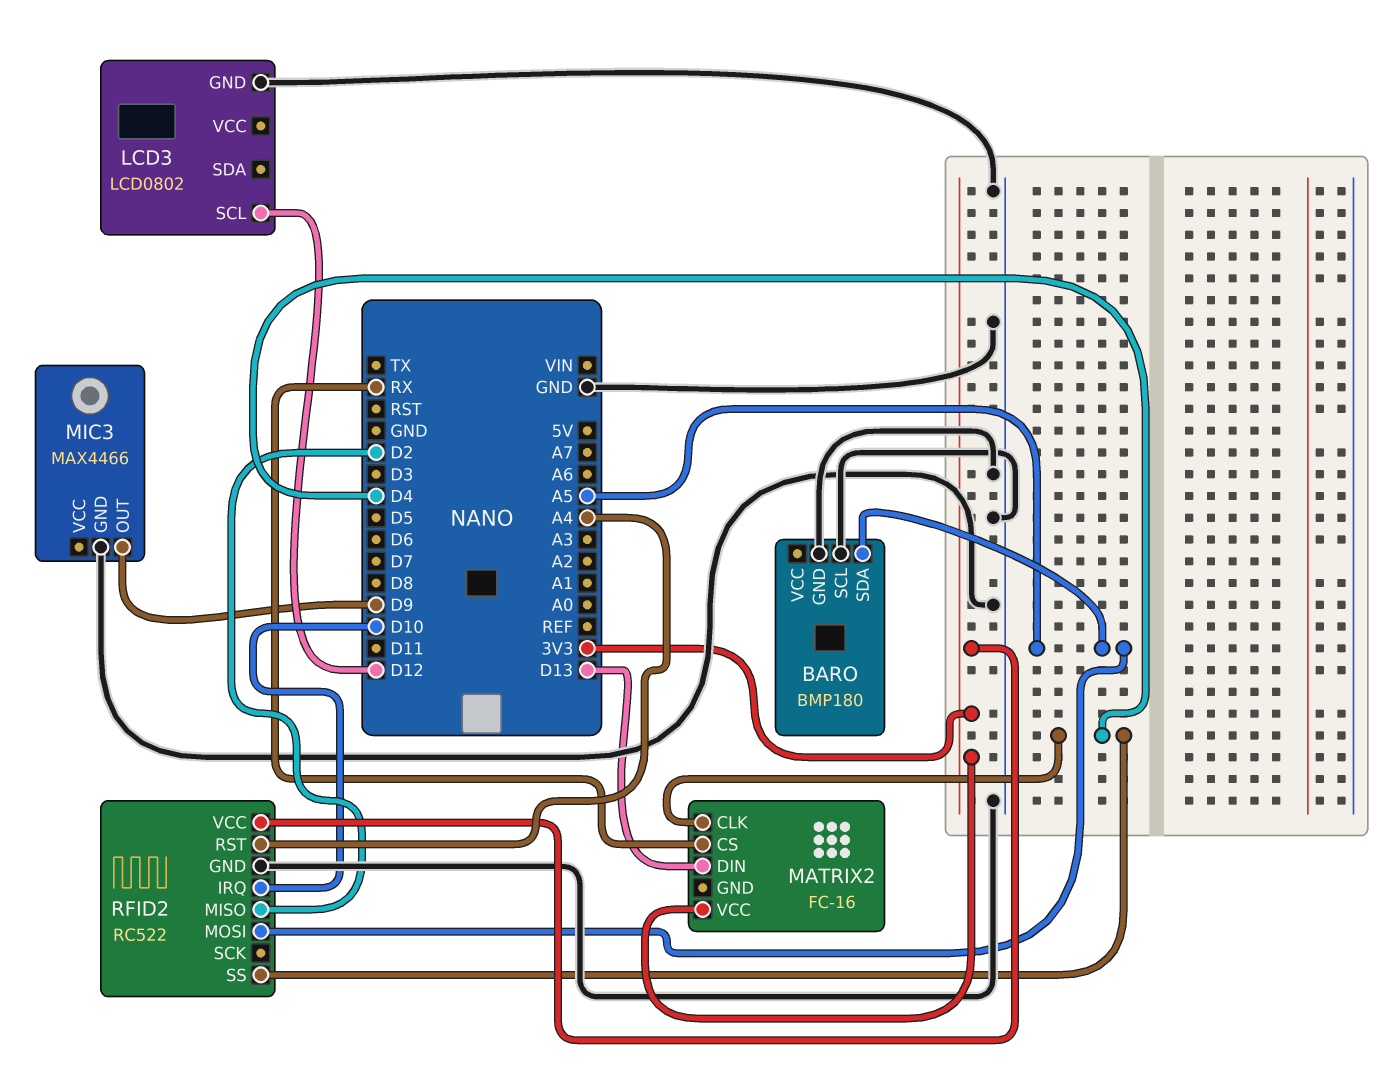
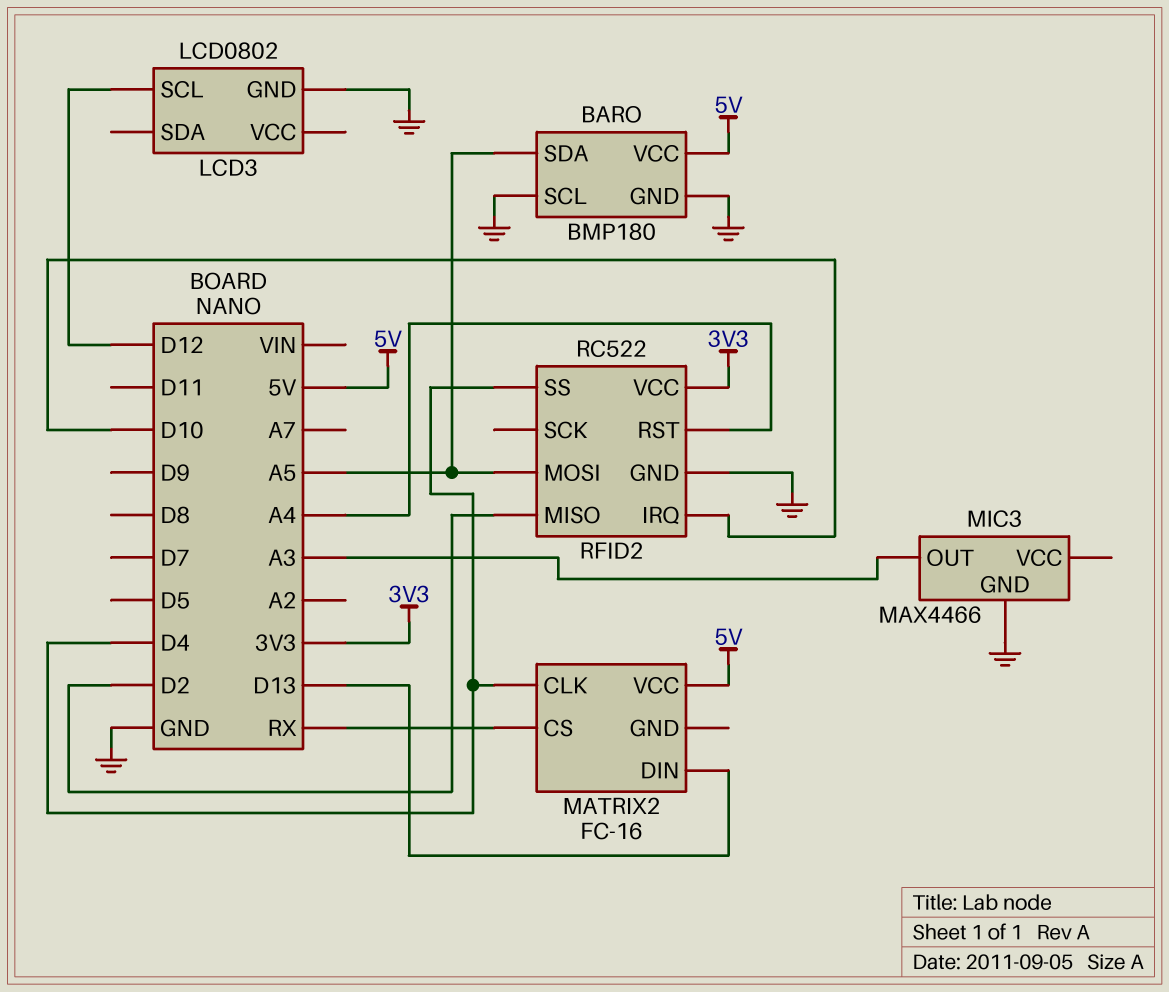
BARO pin VCC: none -> 5V
MATRIX2 pin VCC: 3V3 -> 5V
MIC3 pin OUT: D9 -> A3

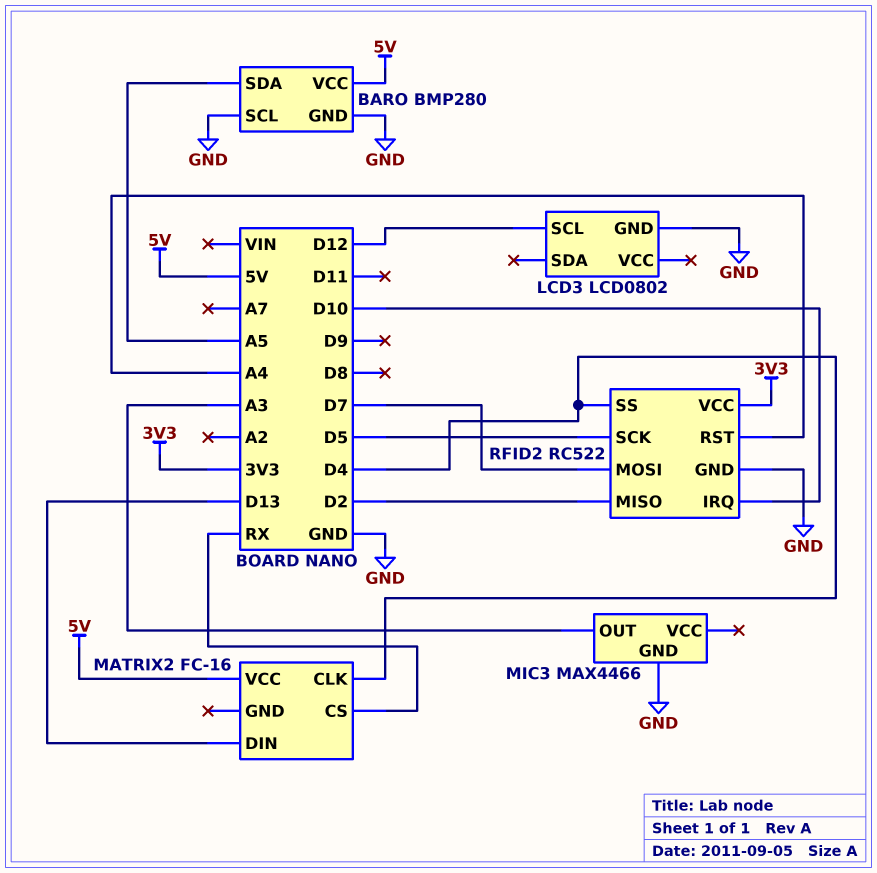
BARO: BMP180 -> BMP280
RFID2 pin MOSI: A5 -> D7
RFID2 pin SCK: none -> D5

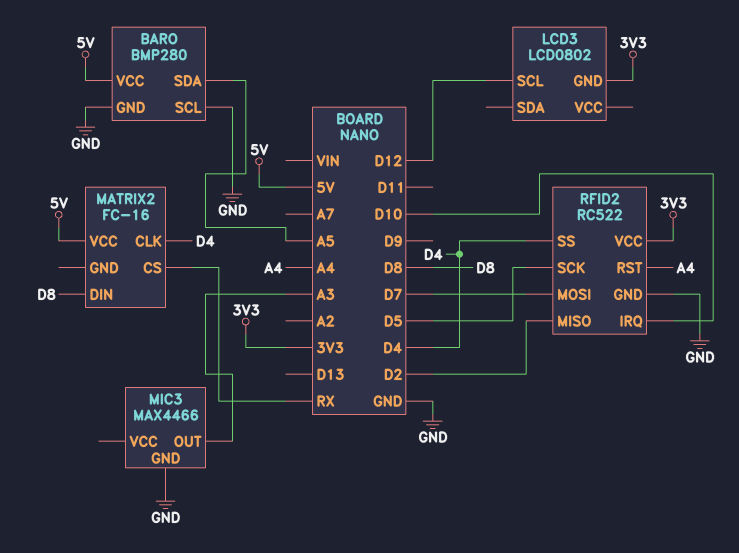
LCD3 pin GND: GND -> 3V3
MATRIX2 pin DIN: D13 -> D8

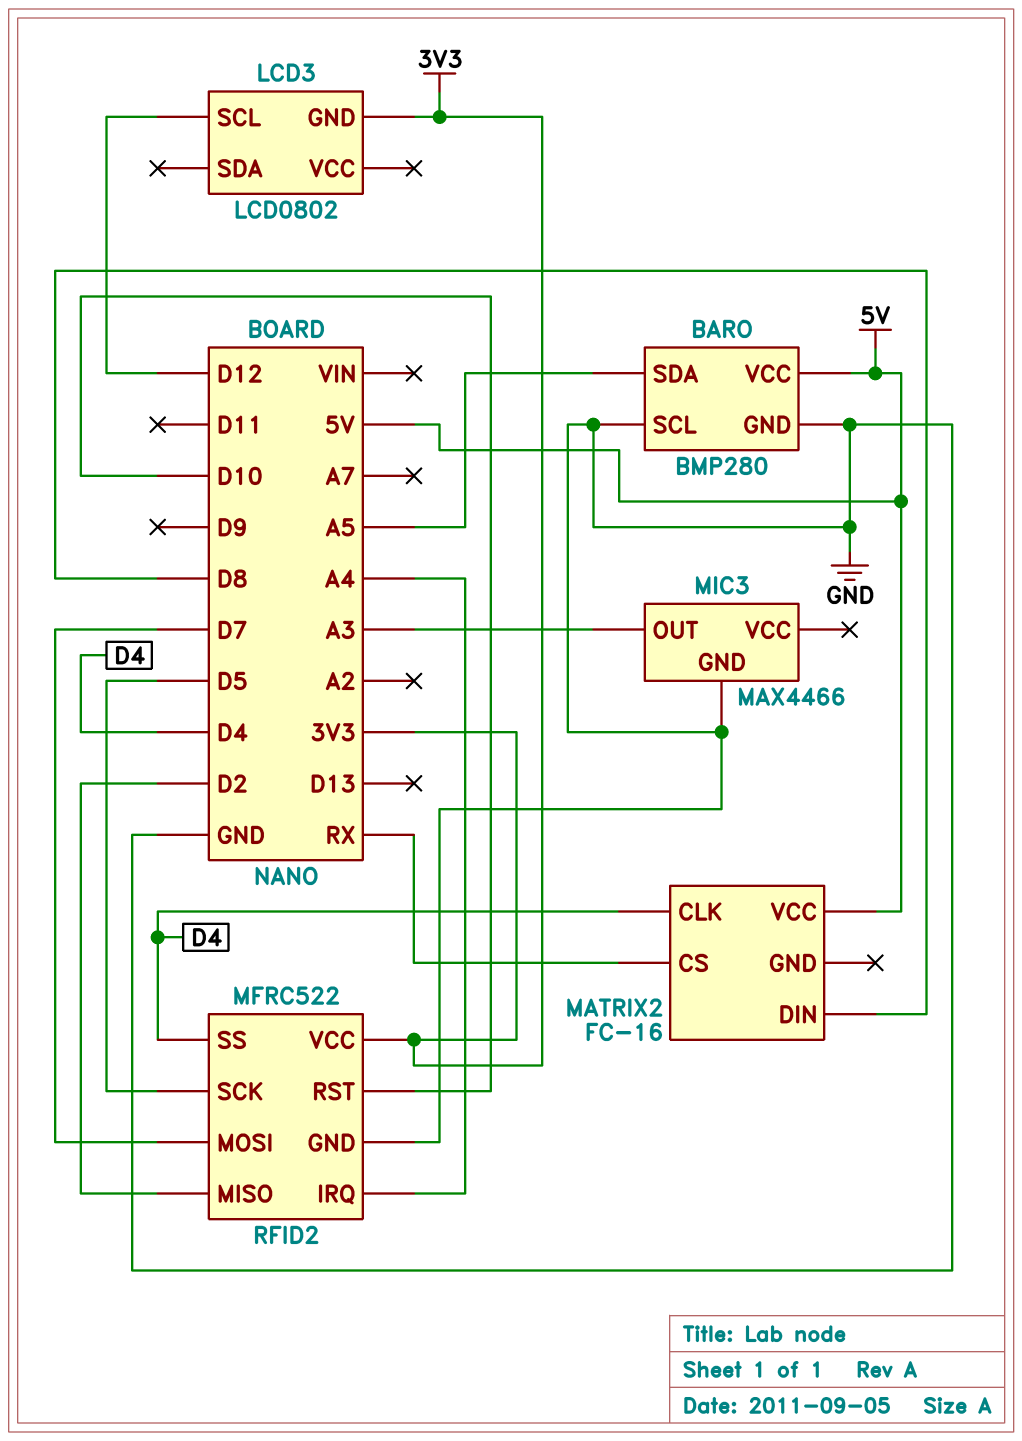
RFID2: RC522 -> MFRC522
RFID2 pin IRQ: D10 -> A4
RFID2 pin RST: A4 -> D10

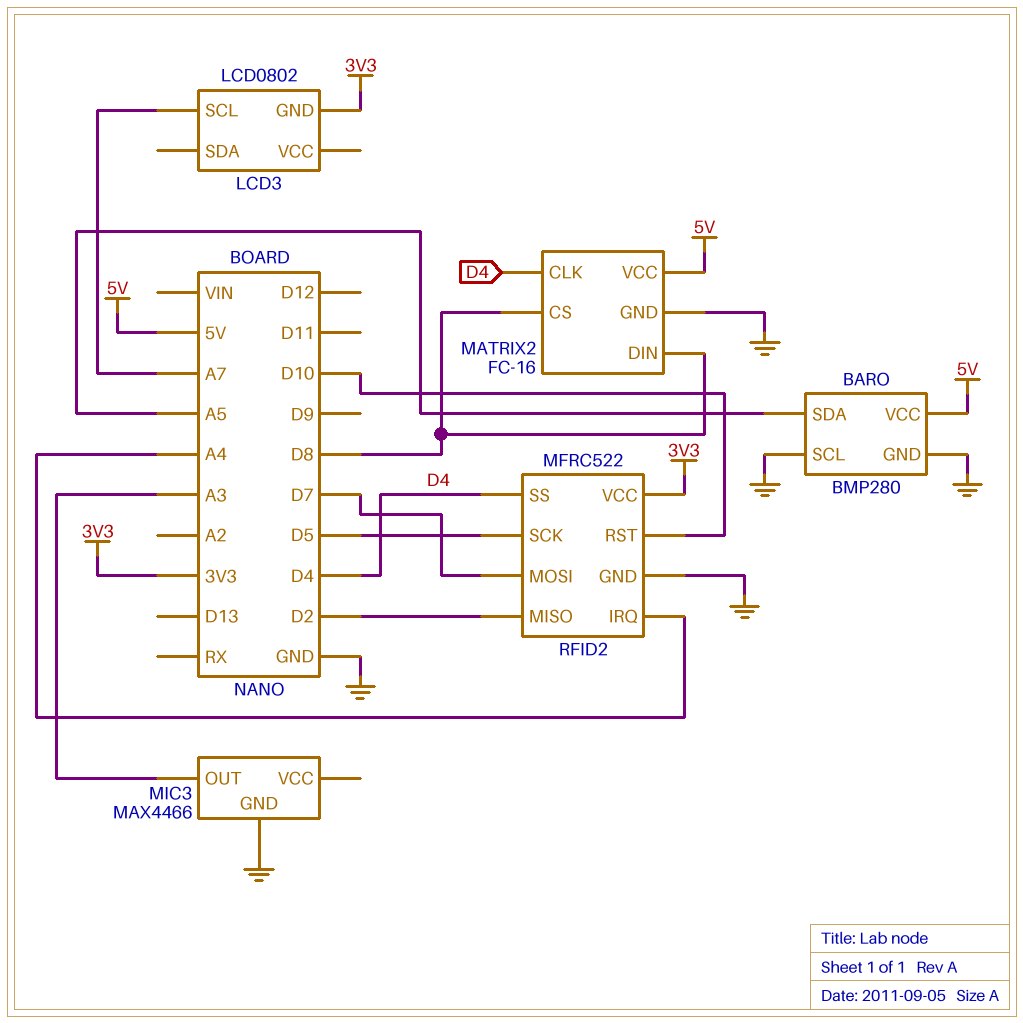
LCD3 pin SCL: D12 -> A7
MATRIX2 pin CS: RX -> D8
MATRIX2 pin GND: none -> GND

